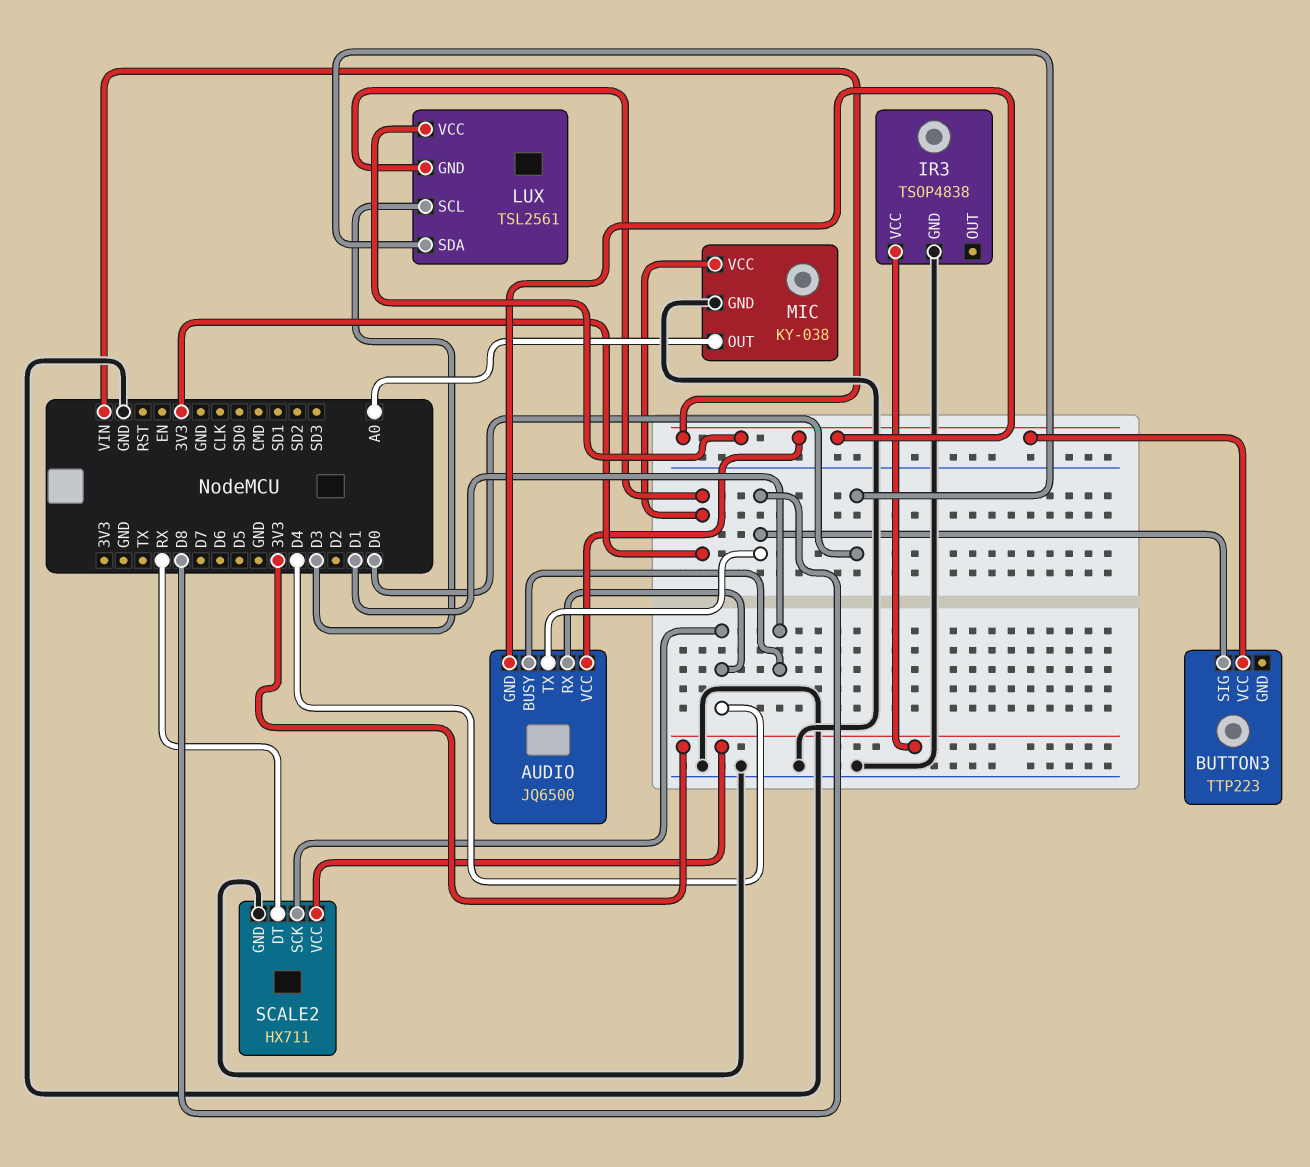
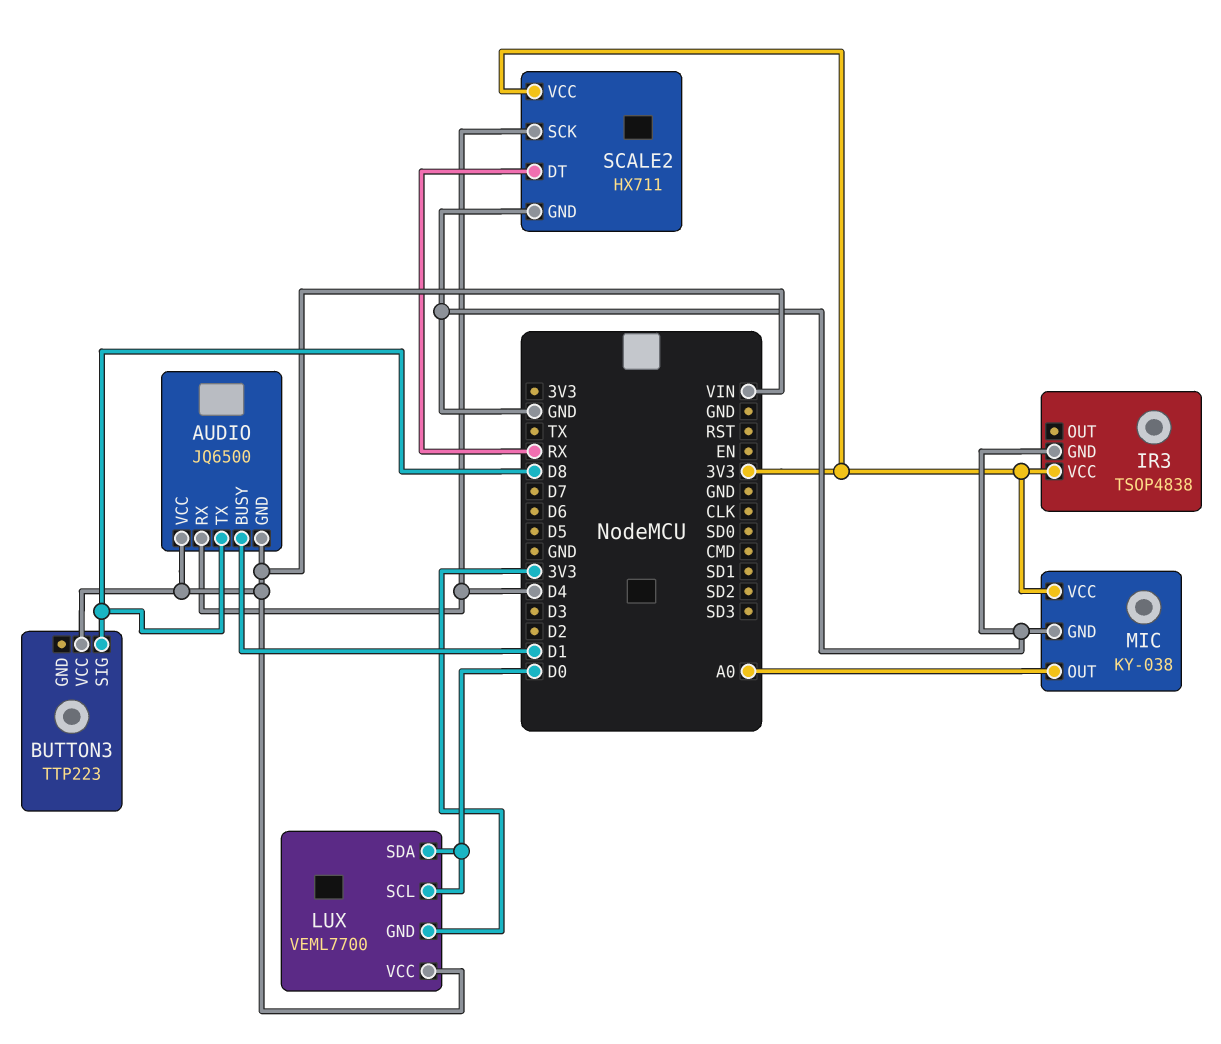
LUX: TSL2561 -> VEML7700
LUX pin SCL: D3 -> D0

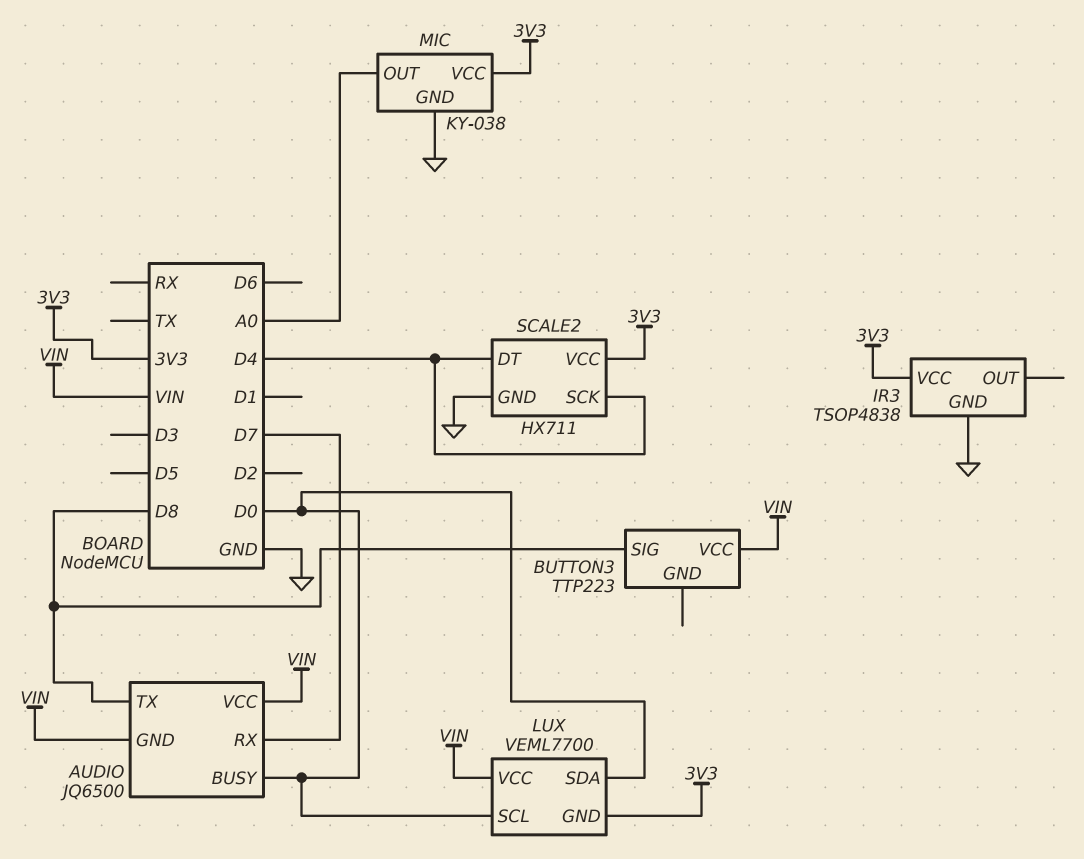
AUDIO pin BUSY: D1 -> D0
AUDIO pin RX: D4 -> D7
SCALE2 pin DT: RX -> D4

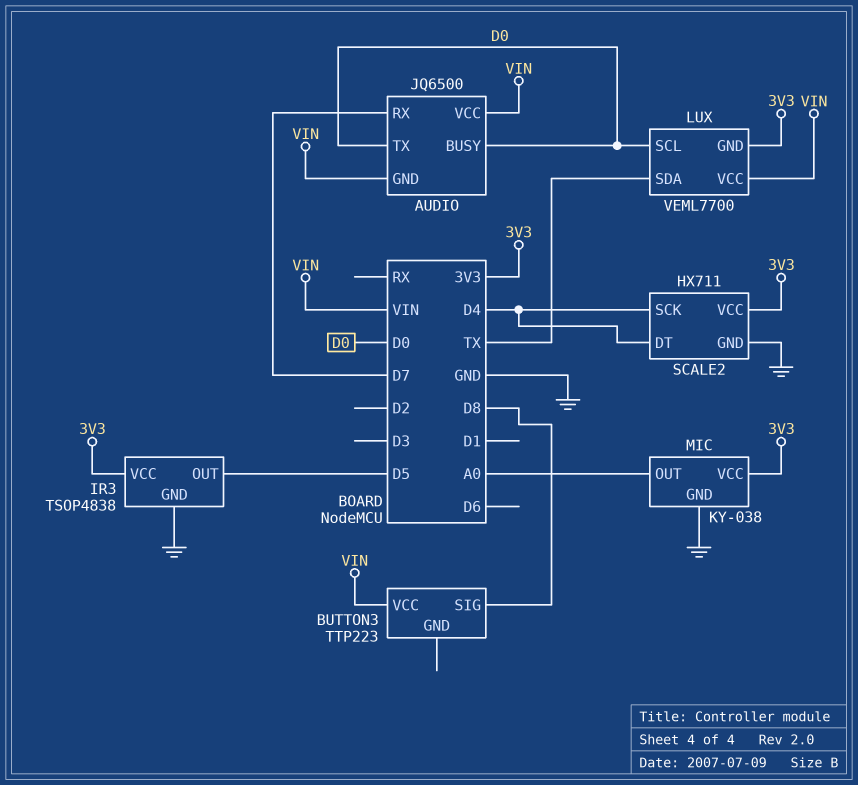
AUDIO pin TX: D8 -> D0
IR3 pin OUT: none -> D5
LUX pin SDA: D0 -> TX

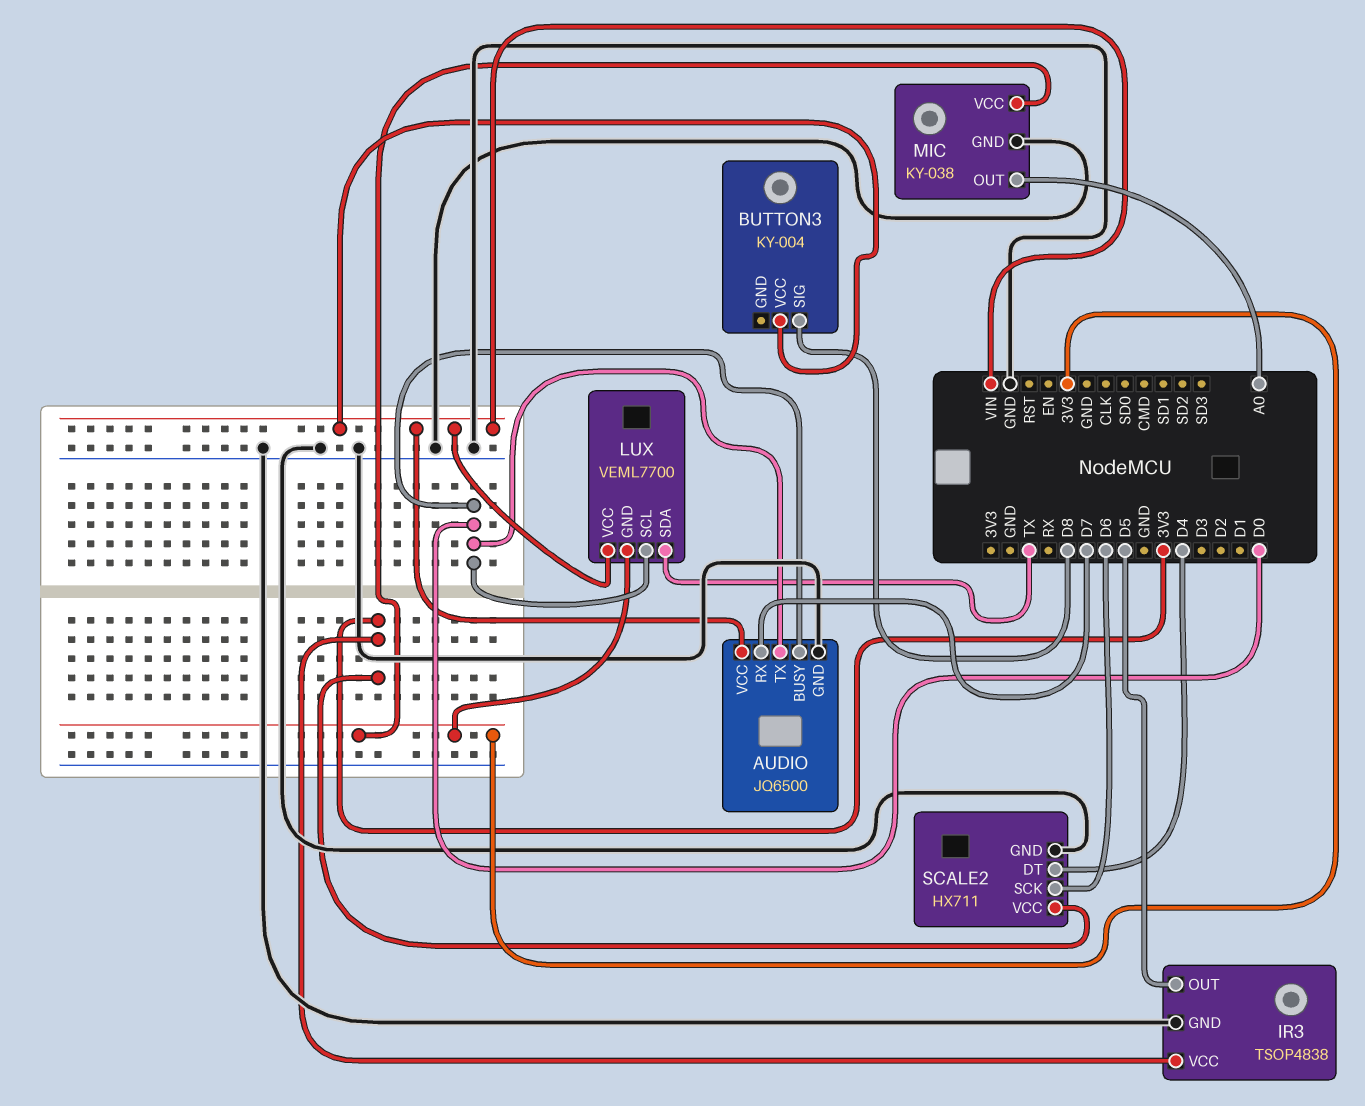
AUDIO pin GND: VIN -> GND
BUTTON3: TTP223 -> KY-004
SCALE2 pin SCK: D4 -> D6

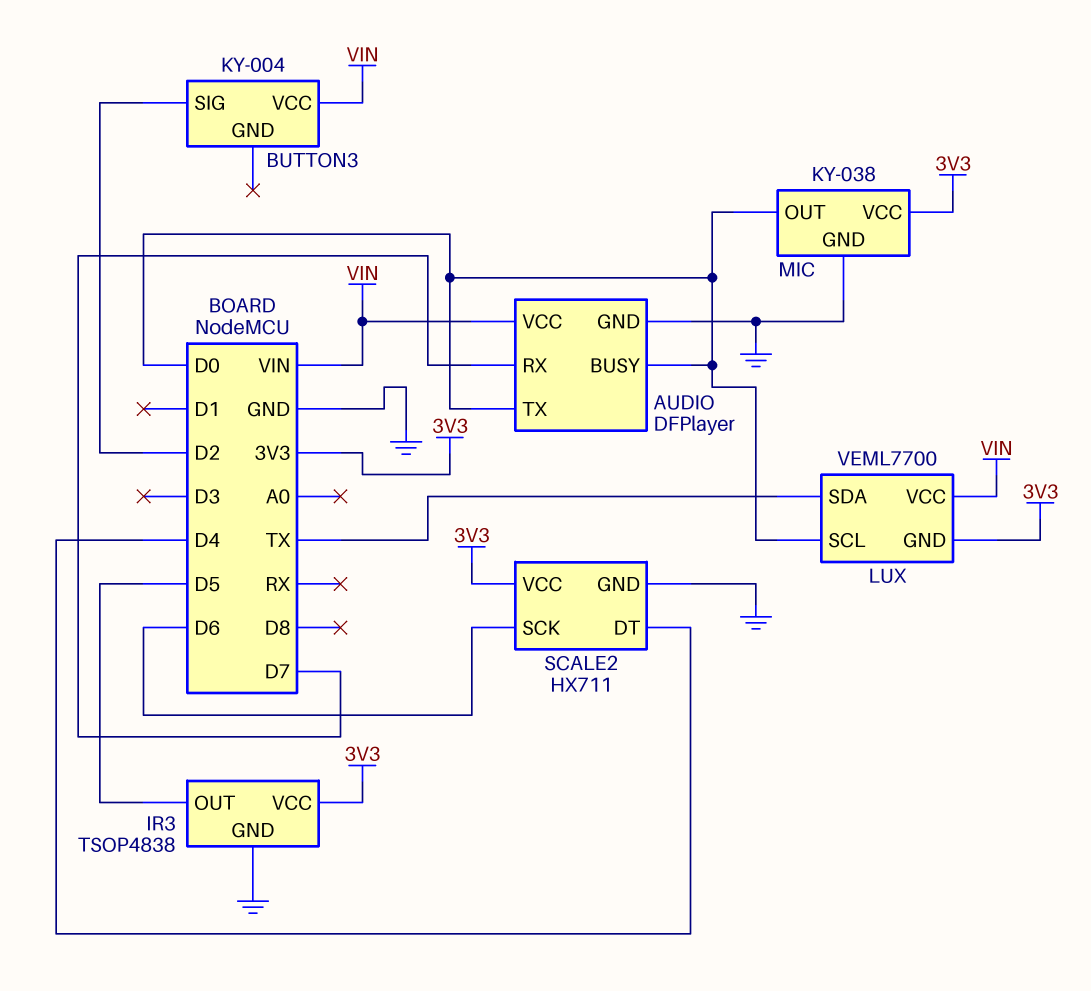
AUDIO: JQ6500 -> DFPlayer
BUTTON3 pin SIG: D8 -> D2
MIC pin OUT: A0 -> D0

